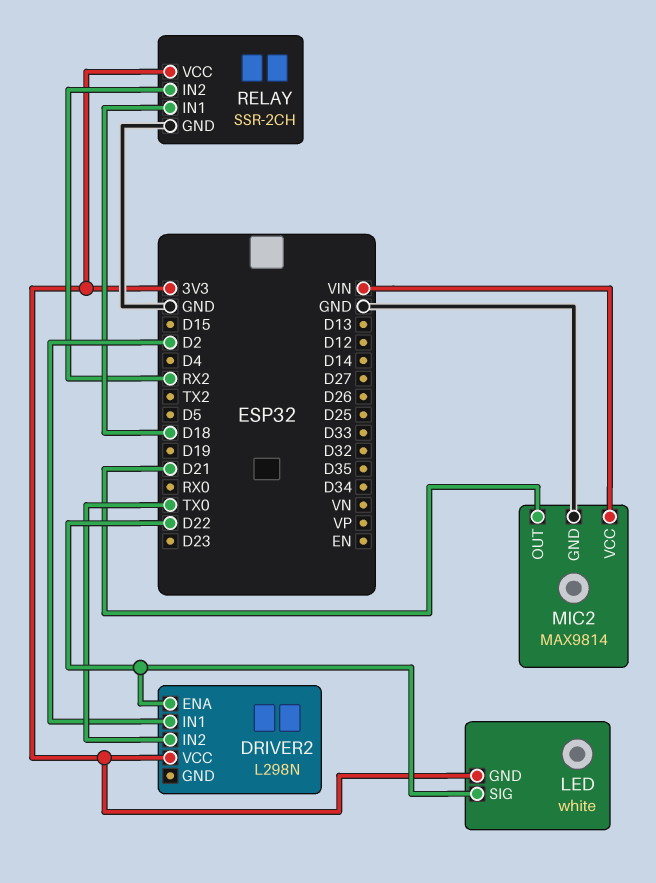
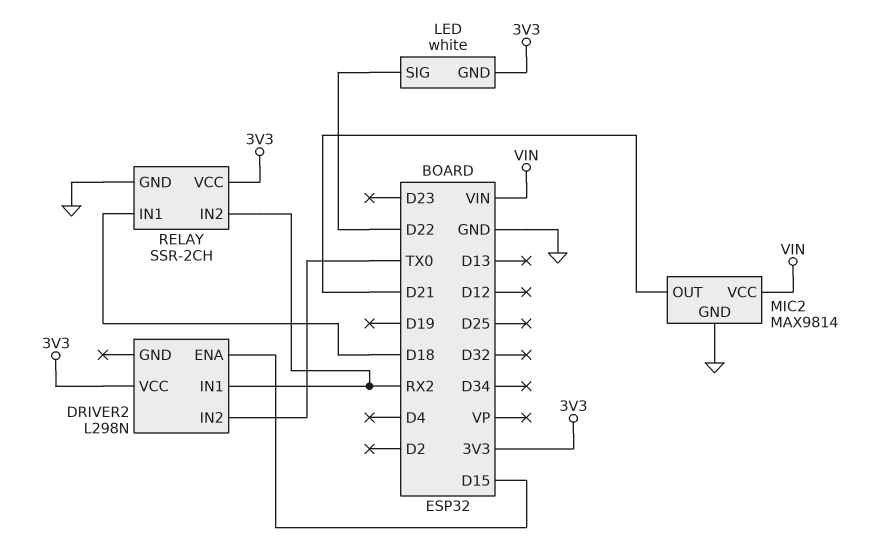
DRIVER2 pin ENA: D22 -> D15
DRIVER2 pin IN1: D2 -> RX2

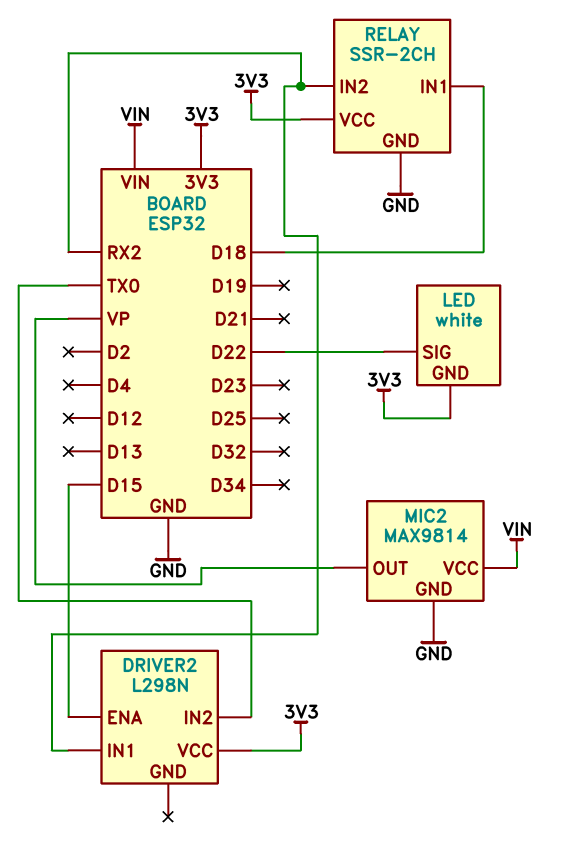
MIC2 pin OUT: D21 -> VP

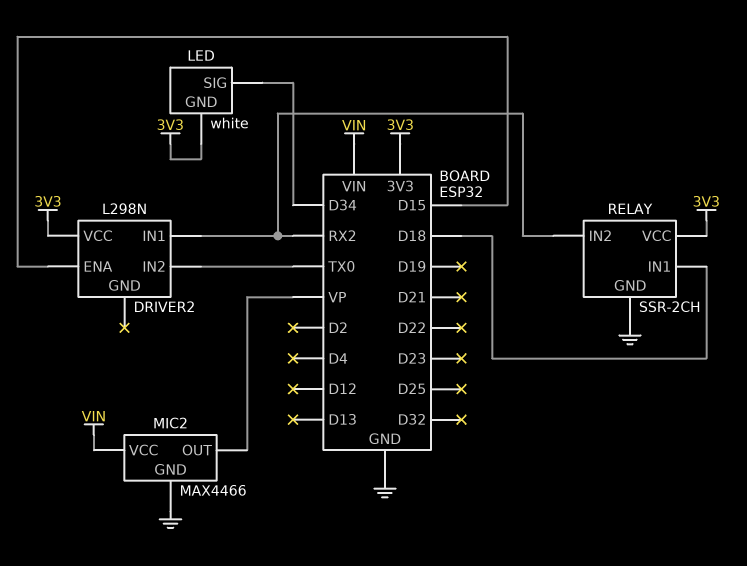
LED pin SIG: D22 -> D34
MIC2: MAX9814 -> MAX4466

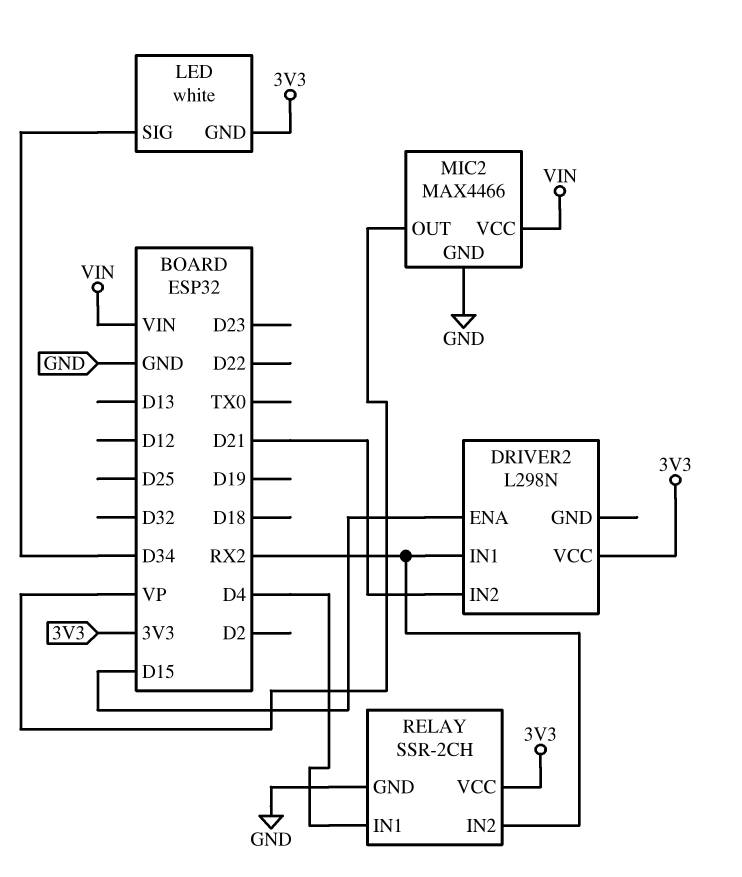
DRIVER2 pin IN2: TX0 -> D21
RELAY pin IN1: D18 -> D4

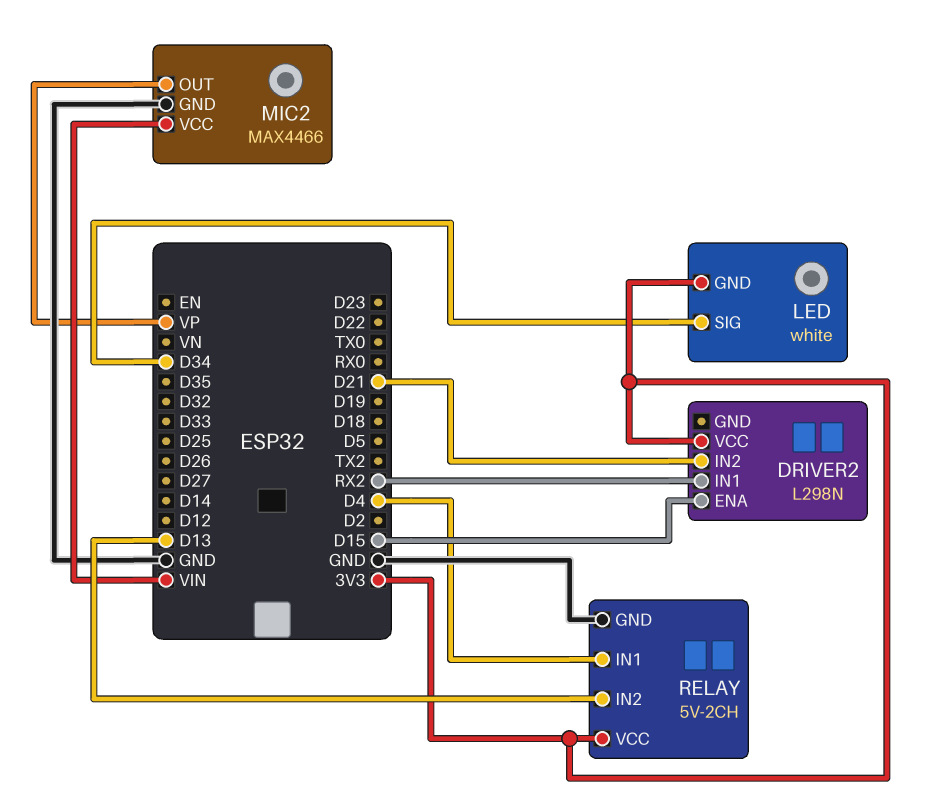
RELAY: SSR-2CH -> 5V-2CH
RELAY pin IN2: RX2 -> D13

